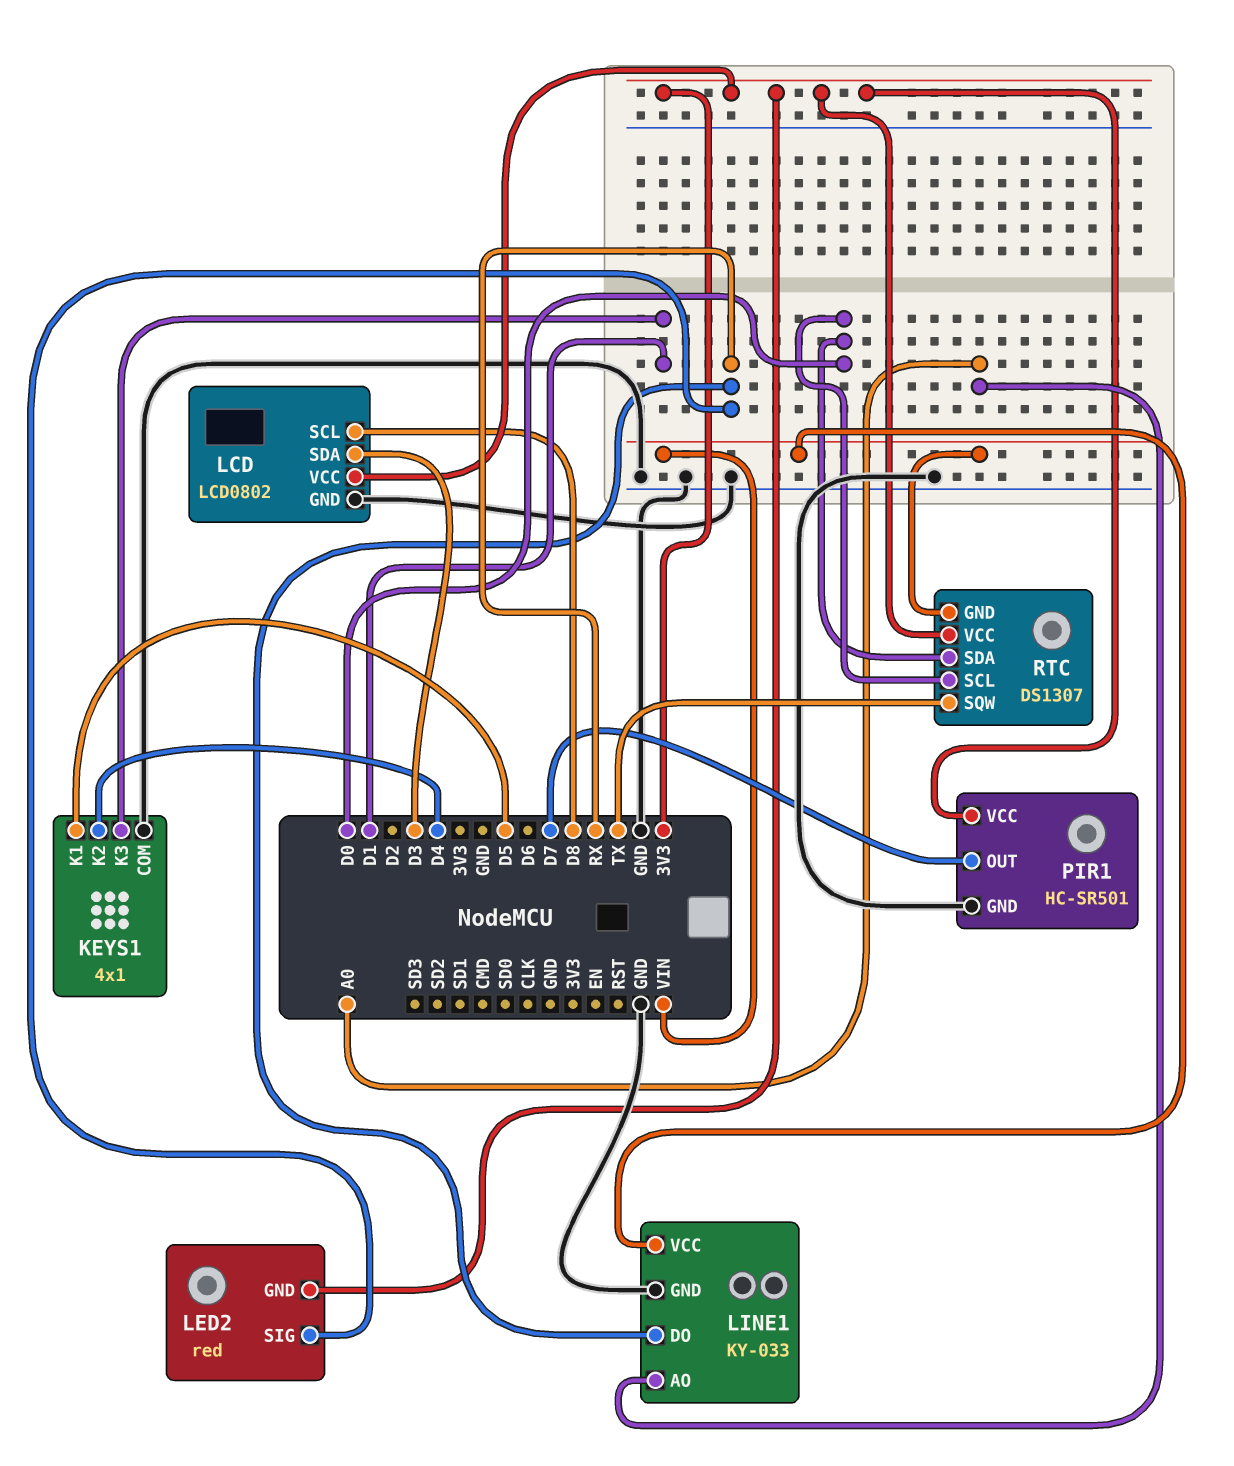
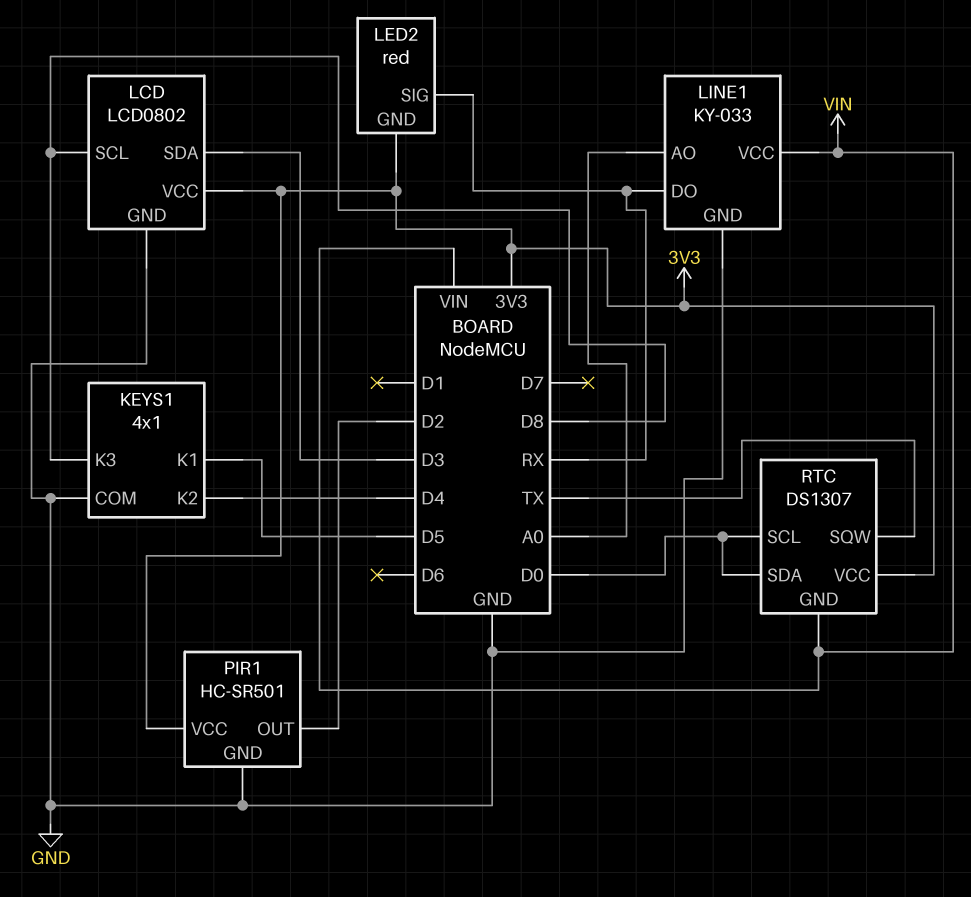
KEYS1 pin K3: D1 -> D8
PIR1 pin OUT: D7 -> D2

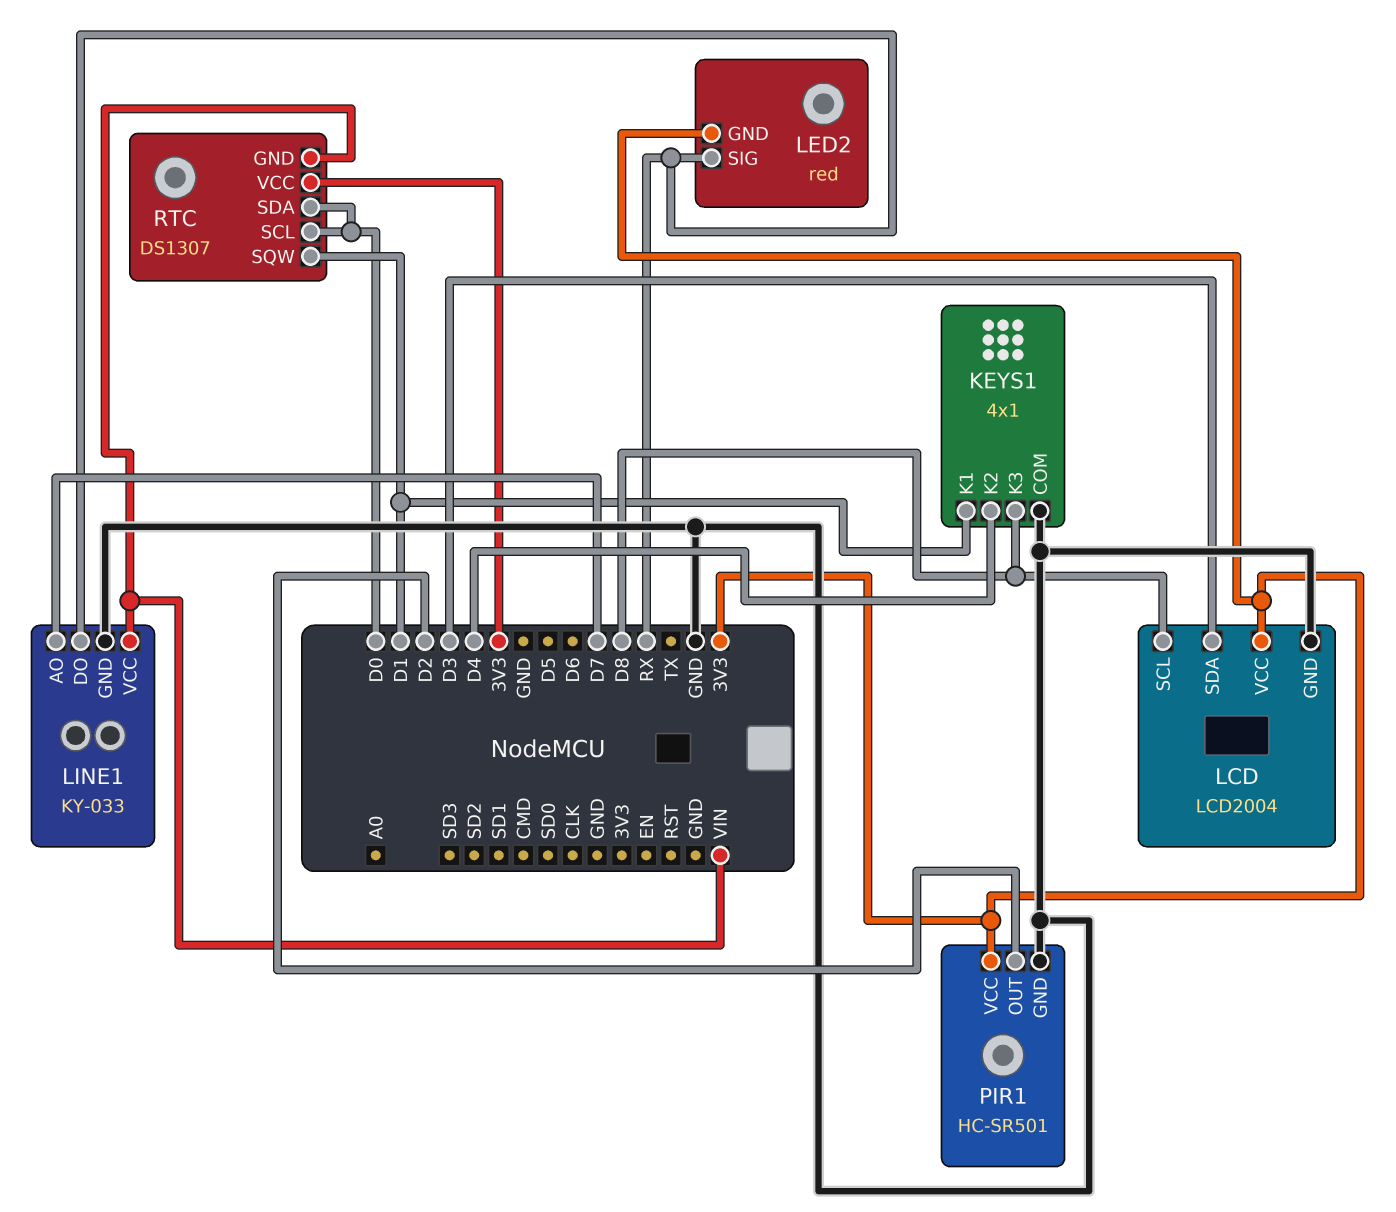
KEYS1 pin K1: D5 -> D1
LCD: LCD0802 -> LCD2004
LINE1 pin AO: A0 -> D7
RTC pin SQW: TX -> D1

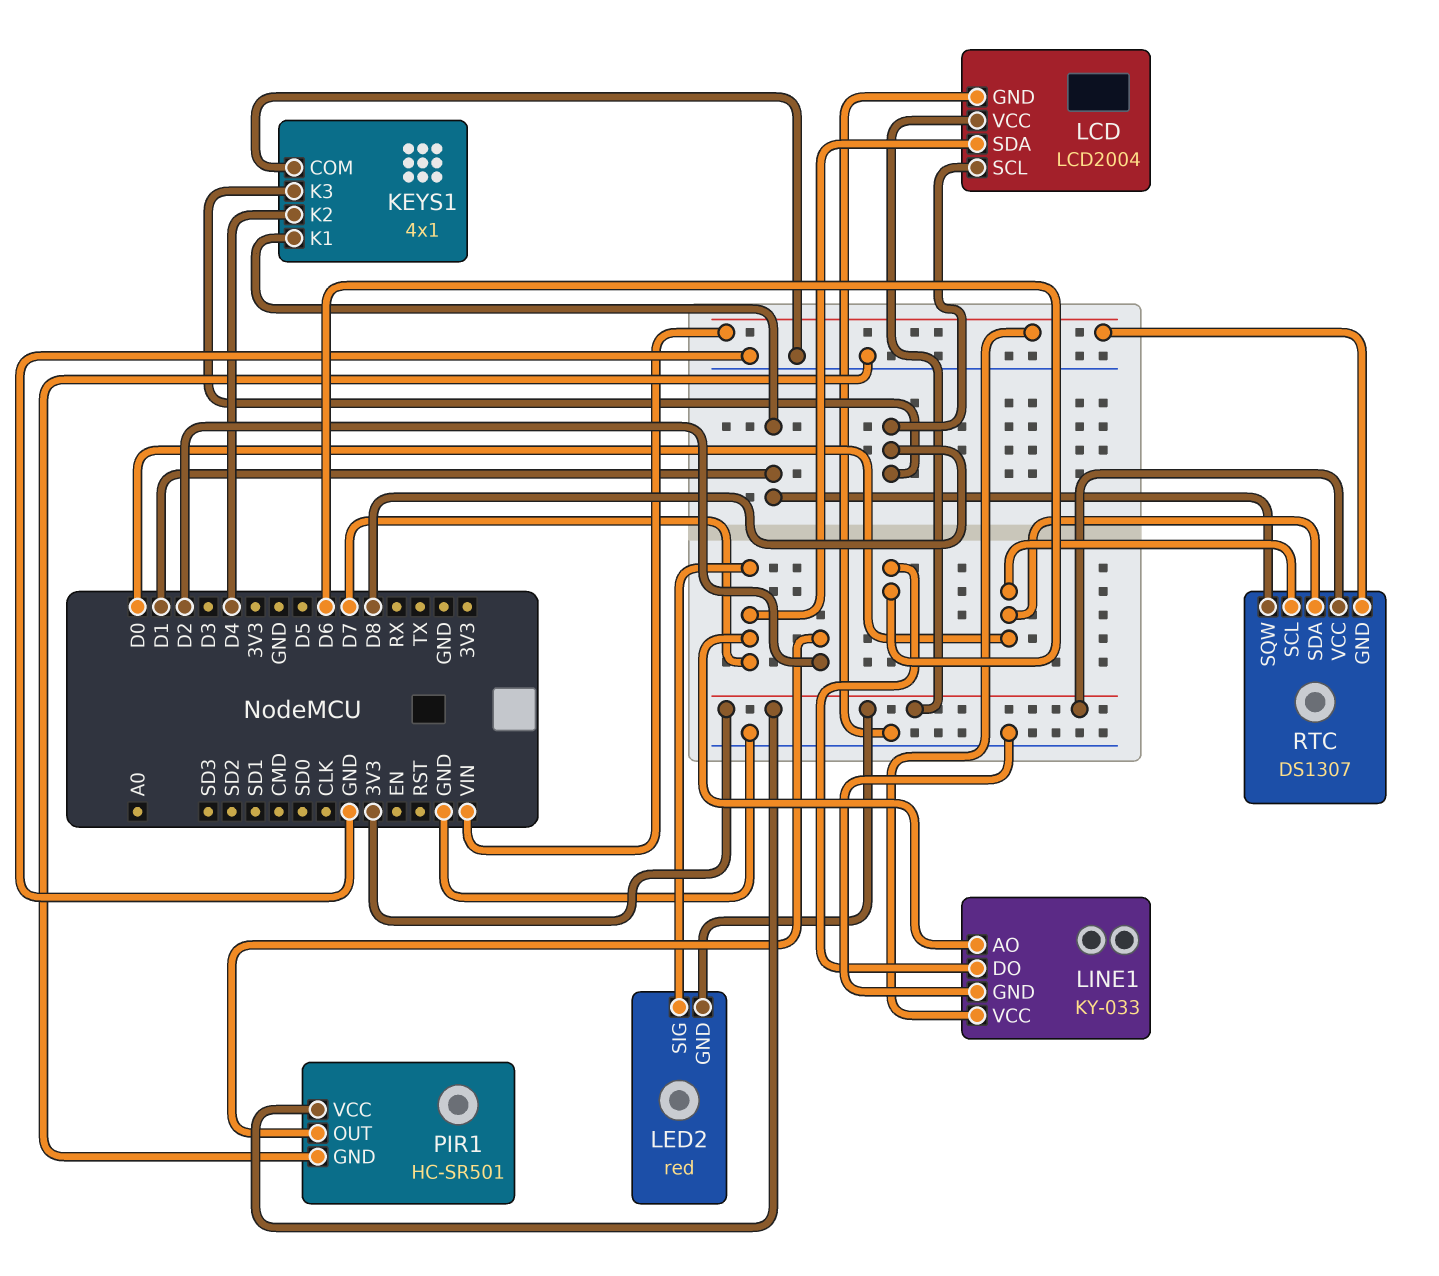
LCD pin SDA: D3 -> D7
LED2 pin SIG: RX -> D7
LINE1 pin DO: RX -> D6

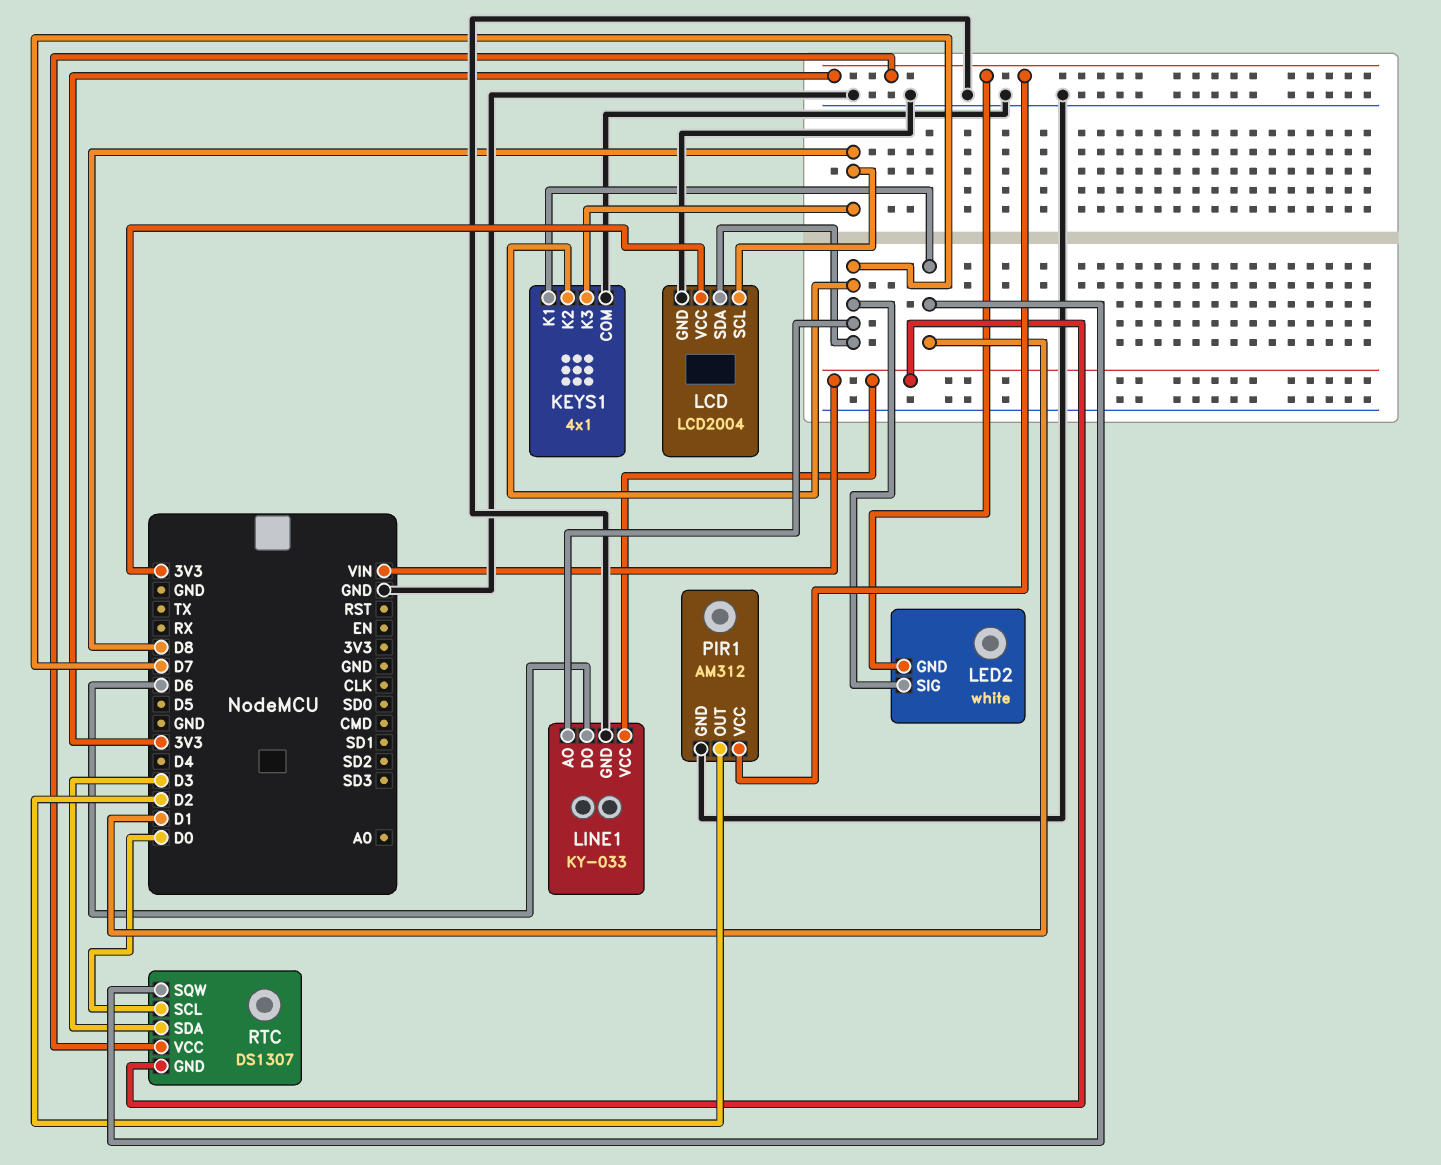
KEYS1 pin K2: D4 -> D7
LED2: red -> white
PIR1: HC-SR501 -> AM312
RTC pin SDA: D0 -> D3

